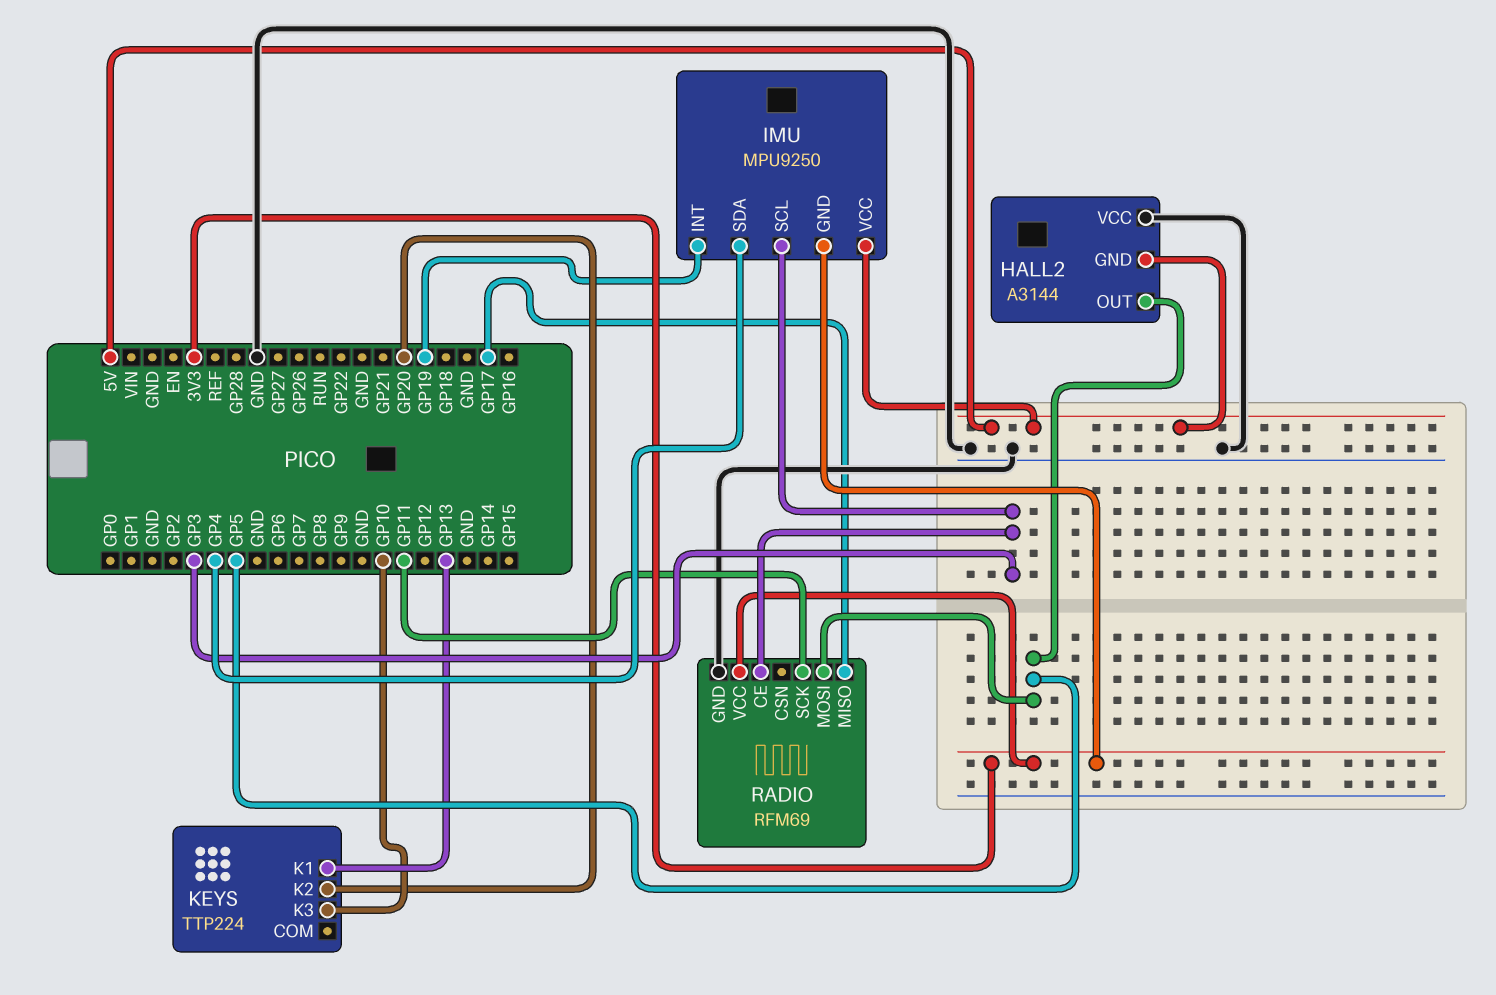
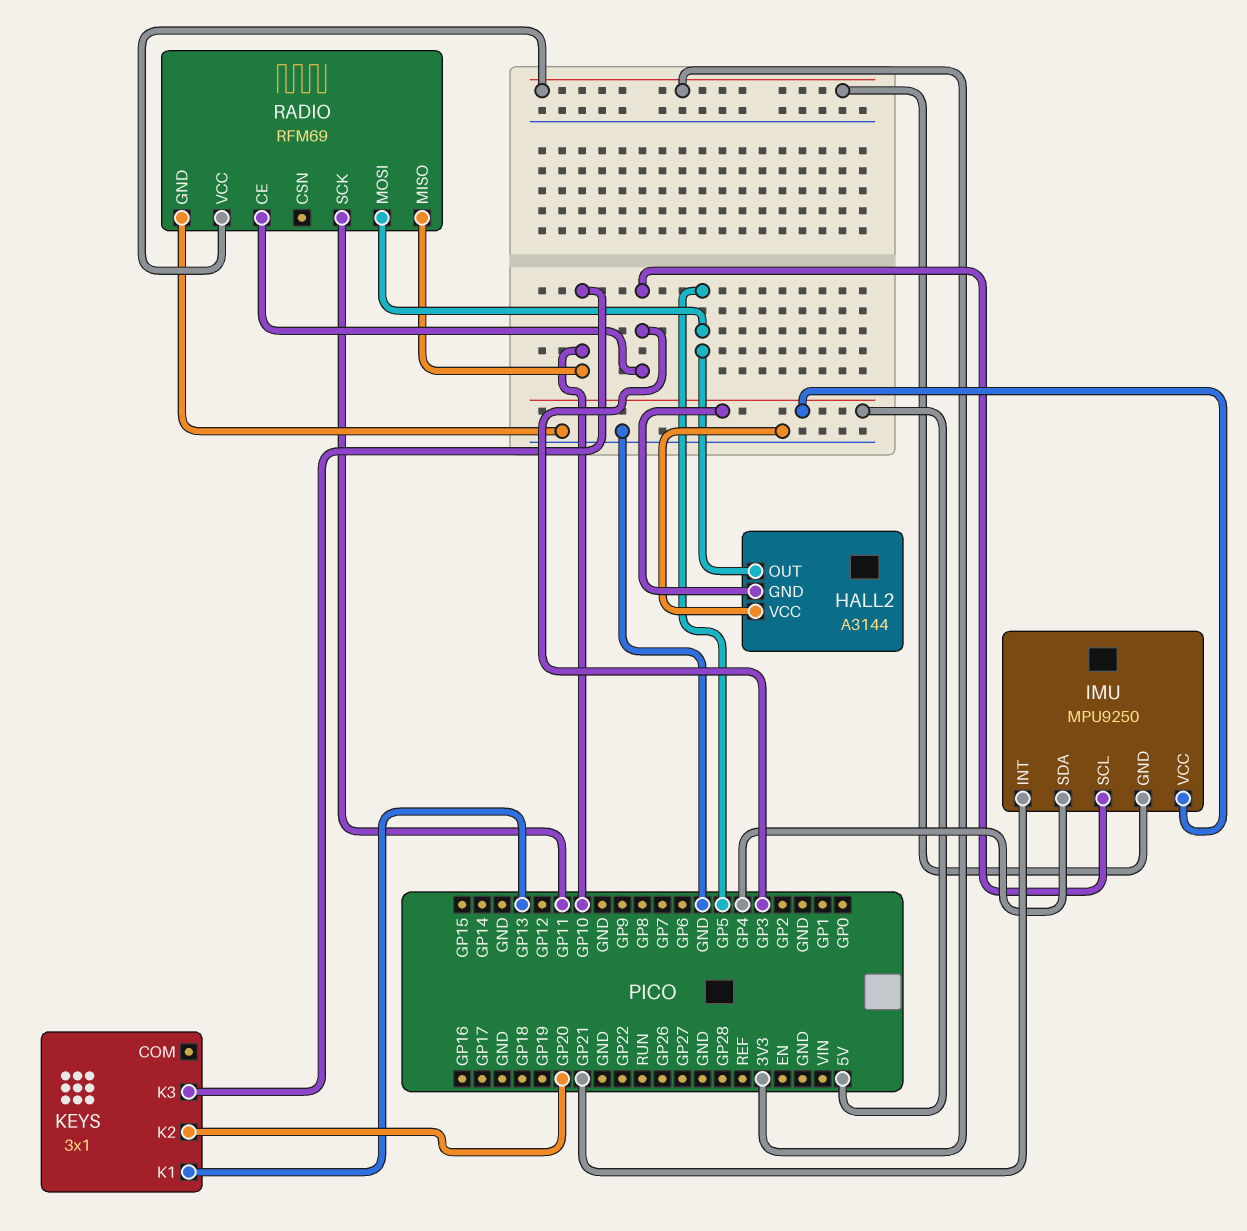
IMU pin INT: GP19 -> GP21
KEYS: TTP224 -> 3x1
RADIO pin MISO: GP17 -> GP10

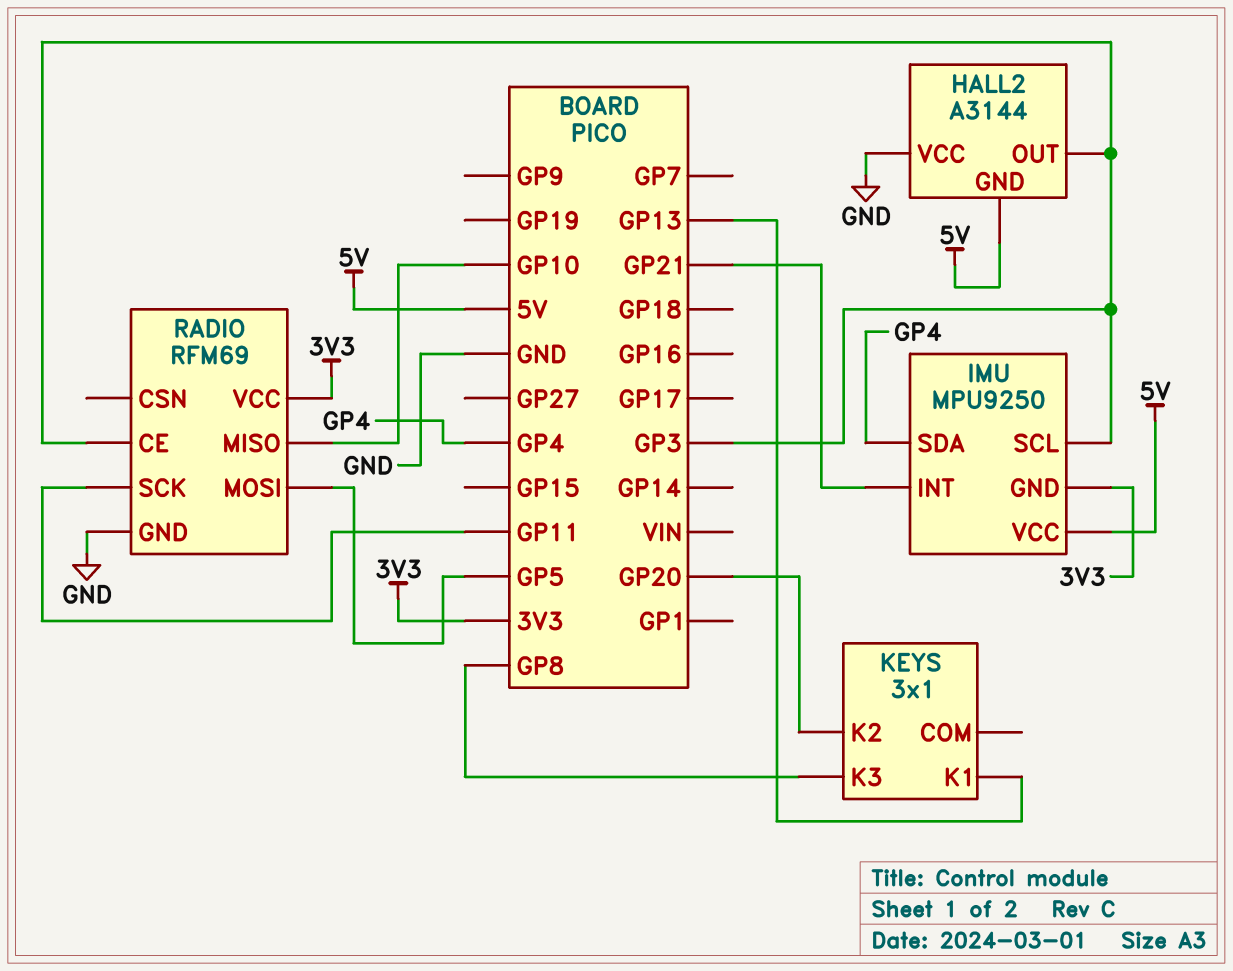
HALL2 pin OUT: GP5 -> GP3
KEYS pin K3: GP10 -> GP8

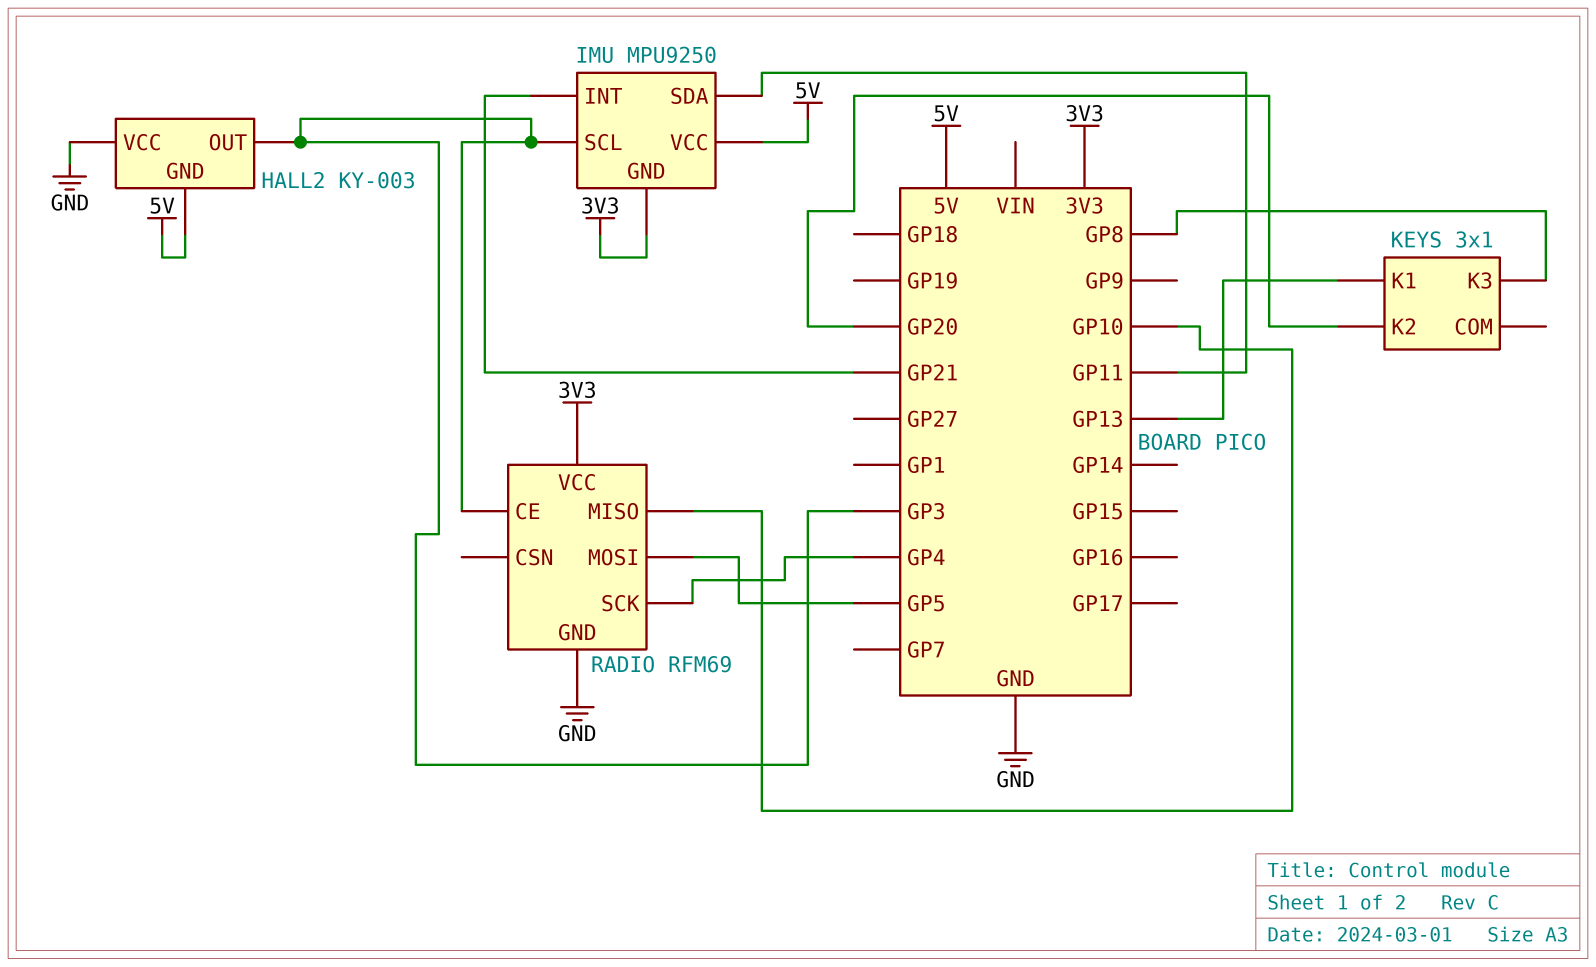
HALL2: A3144 -> KY-003
IMU pin SDA: GP4 -> GP11
RADIO pin SCK: GP11 -> GP4

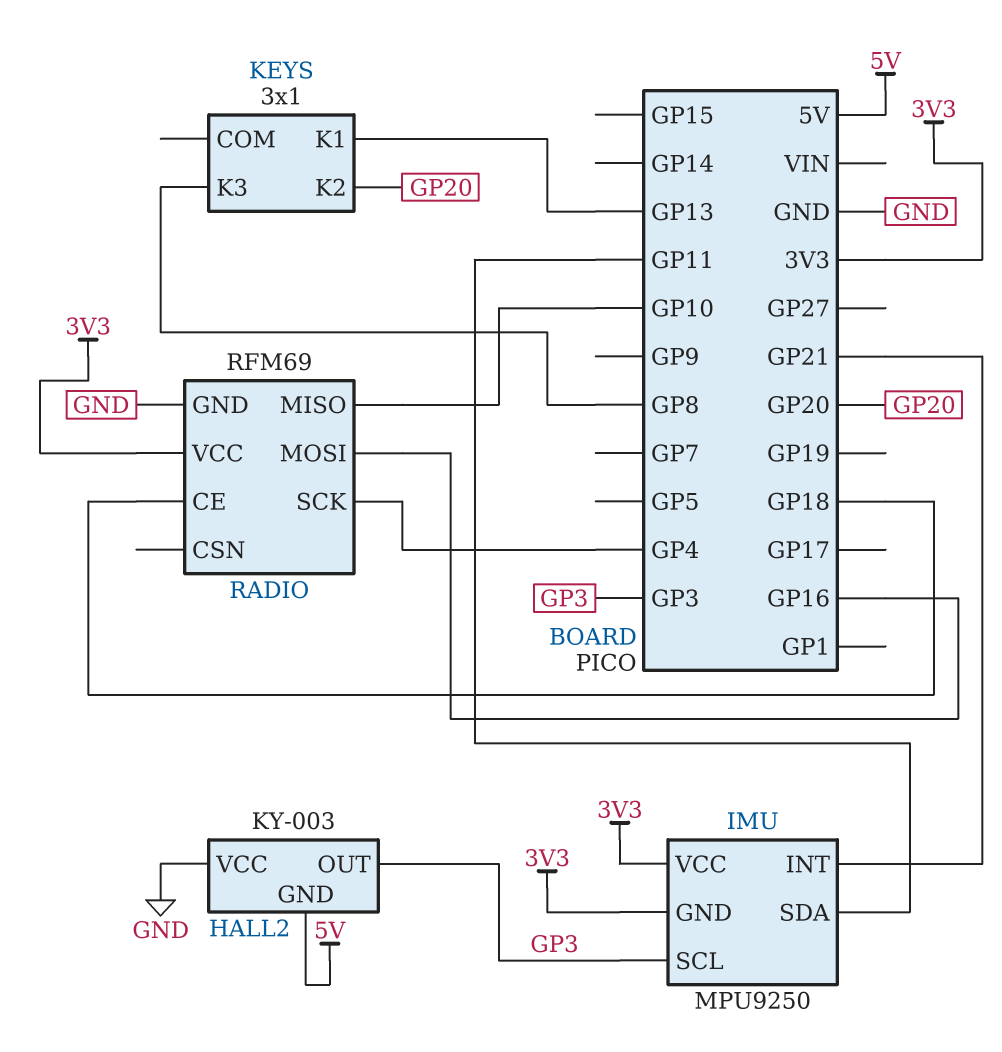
IMU pin VCC: 5V -> 3V3
RADIO pin CE: GP3 -> GP18
RADIO pin MOSI: GP5 -> GP16

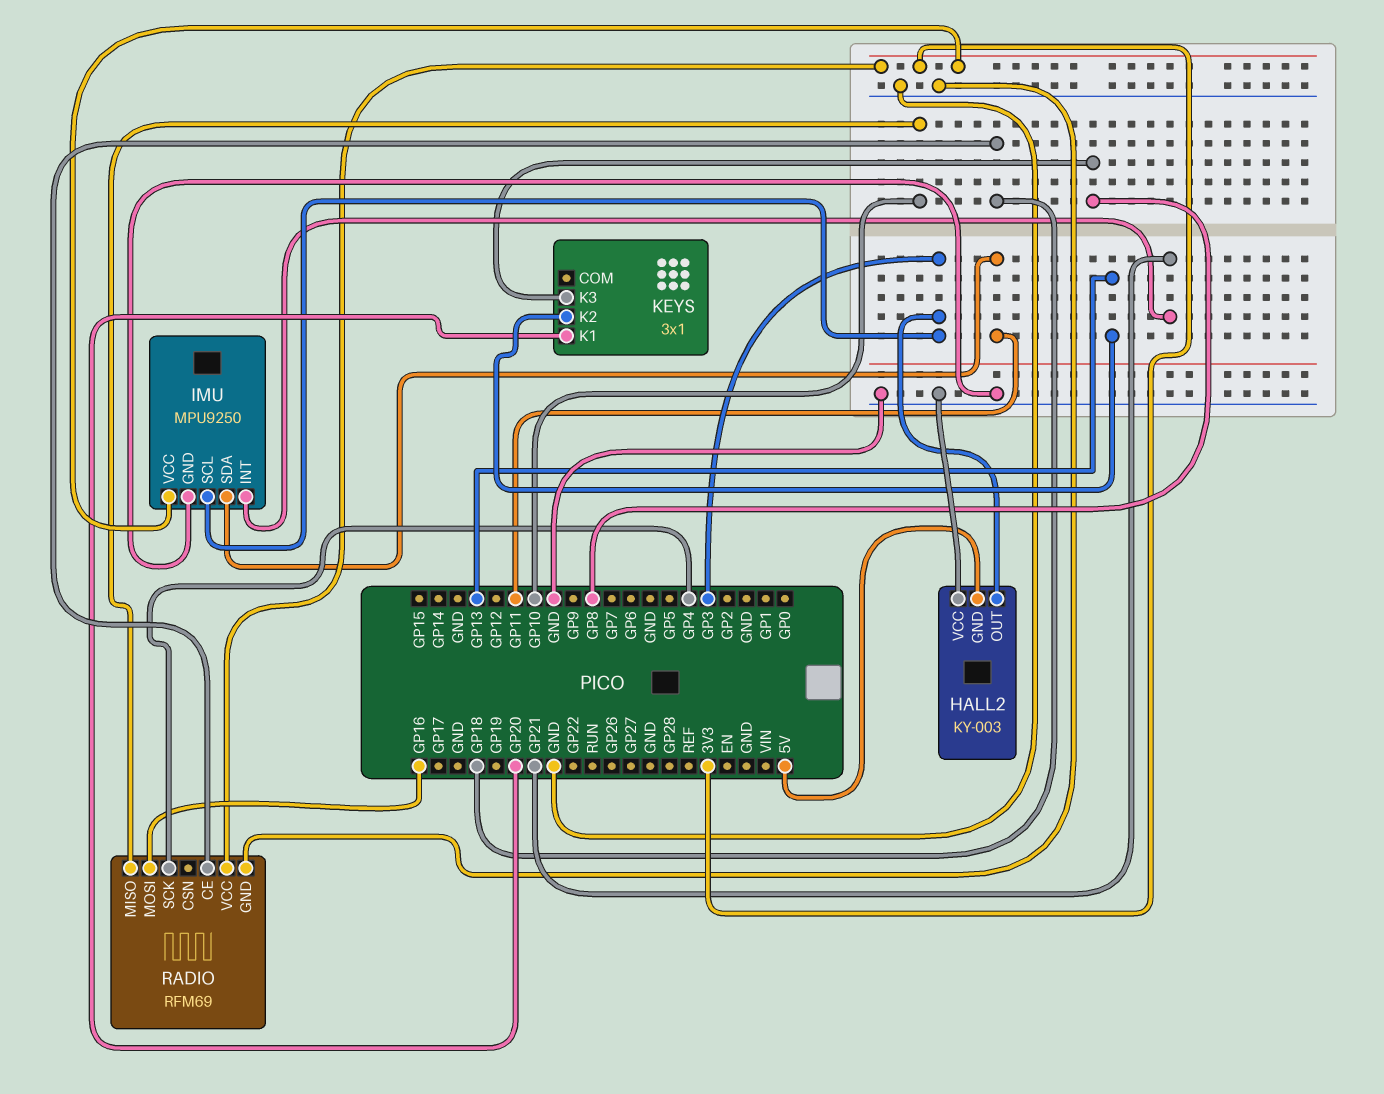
IMU pin GND: 3V3 -> GND
KEYS pin K1: GP13 -> GP20
KEYS pin K2: GP20 -> GP13

